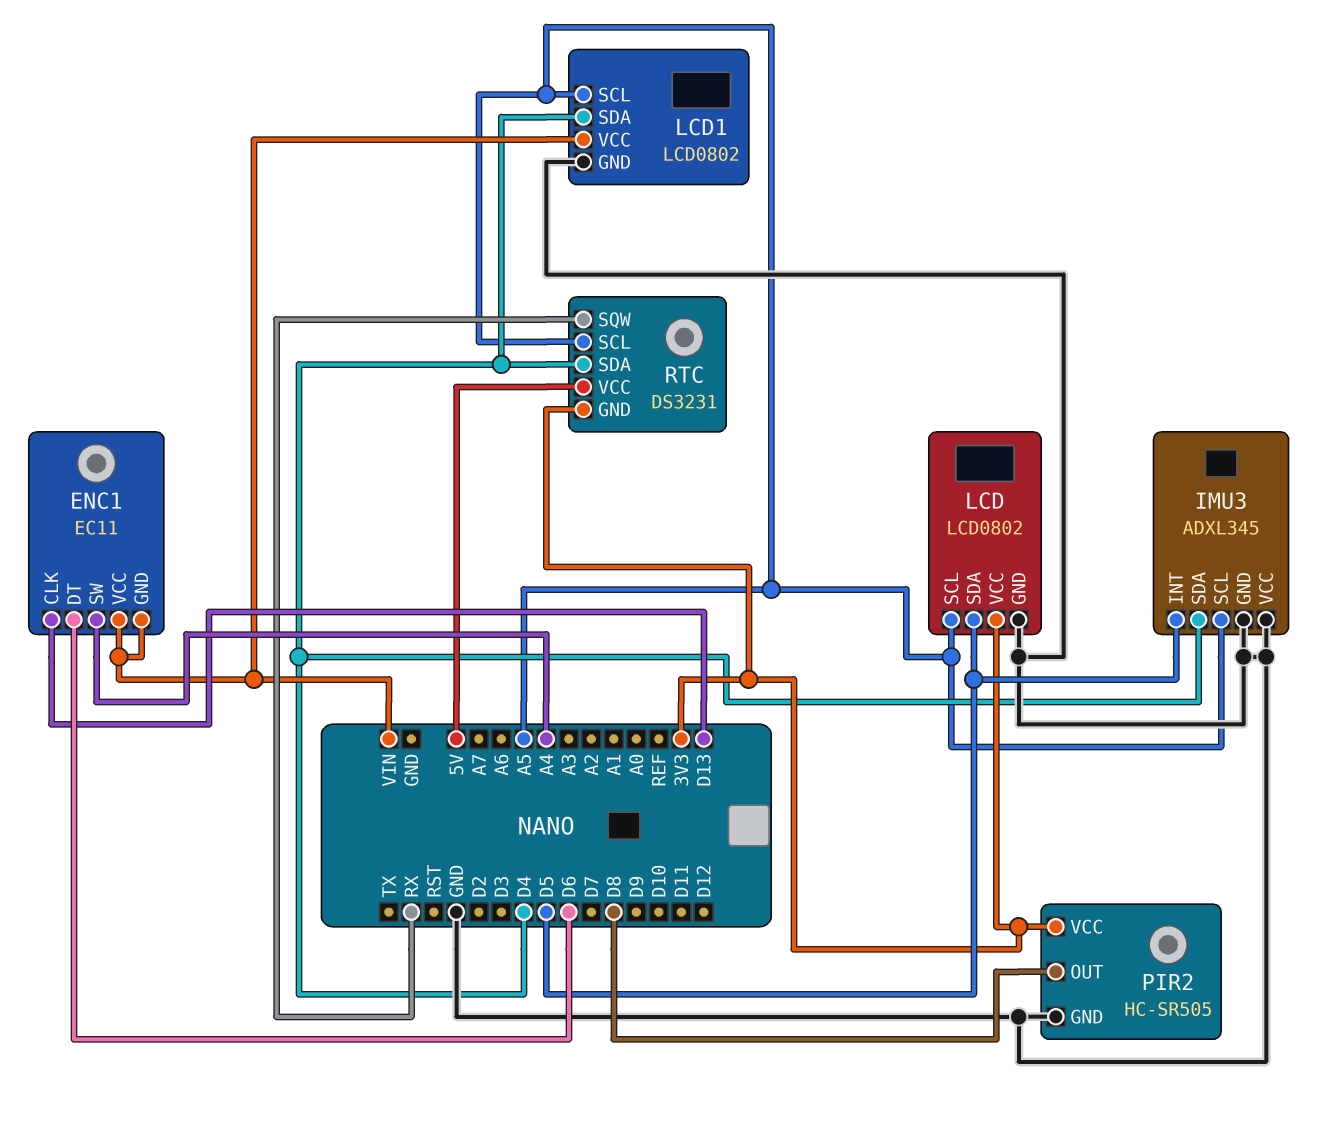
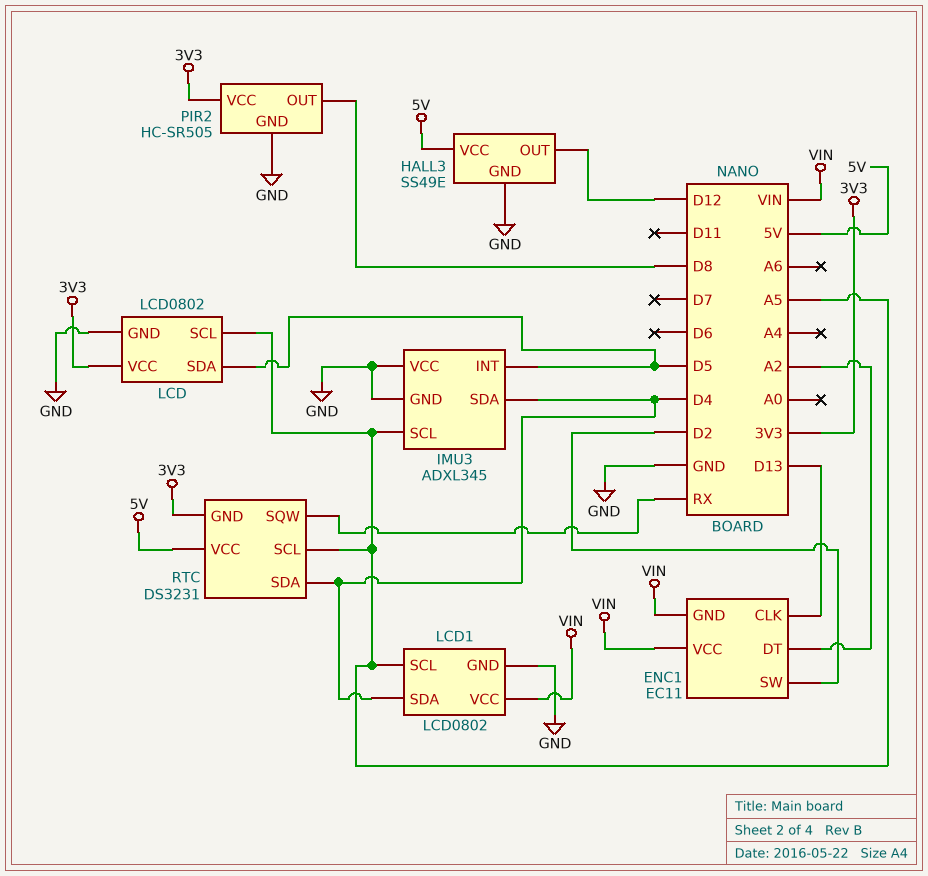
ENC1 pin DT: D6 -> A2
ENC1 pin SW: A4 -> D2
HALL3: none -> SS49E
HALL3 pin GND: none -> GND
HALL3 pin OUT: none -> D12
HALL3 pin VCC: none -> 5V

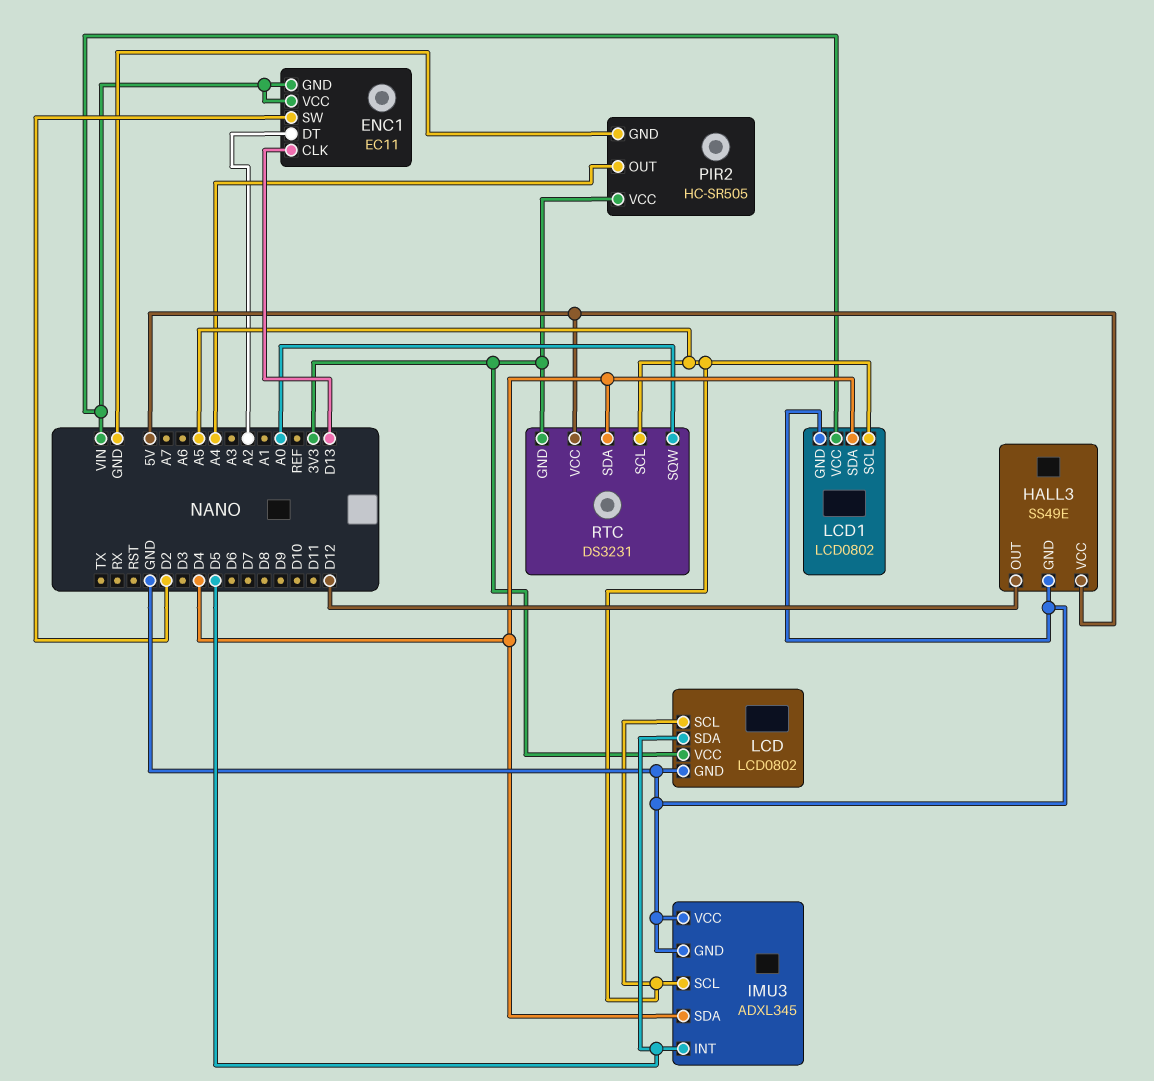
PIR2 pin OUT: D8 -> A4
RTC pin SQW: RX -> A0

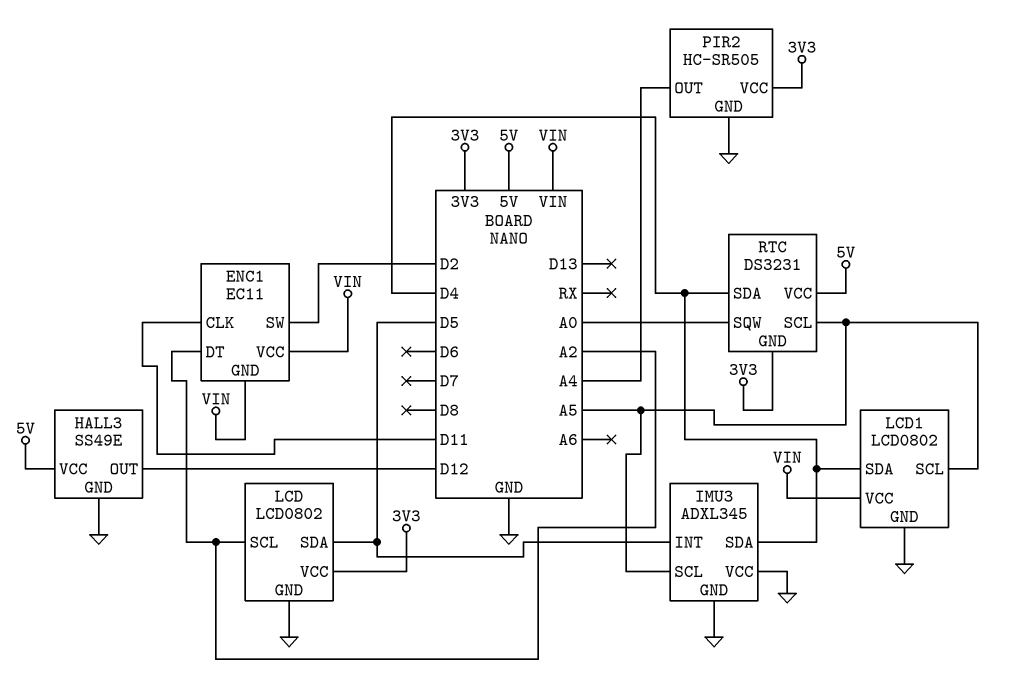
ENC1 pin CLK: D13 -> D11
LCD pin SCL: A5 -> A2

